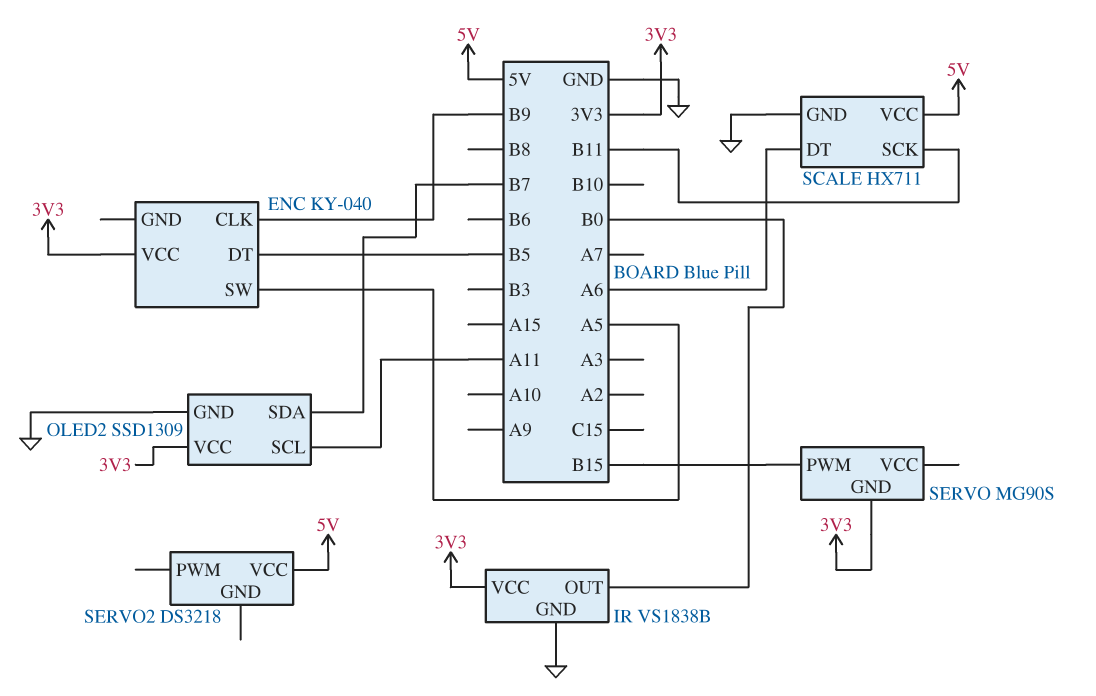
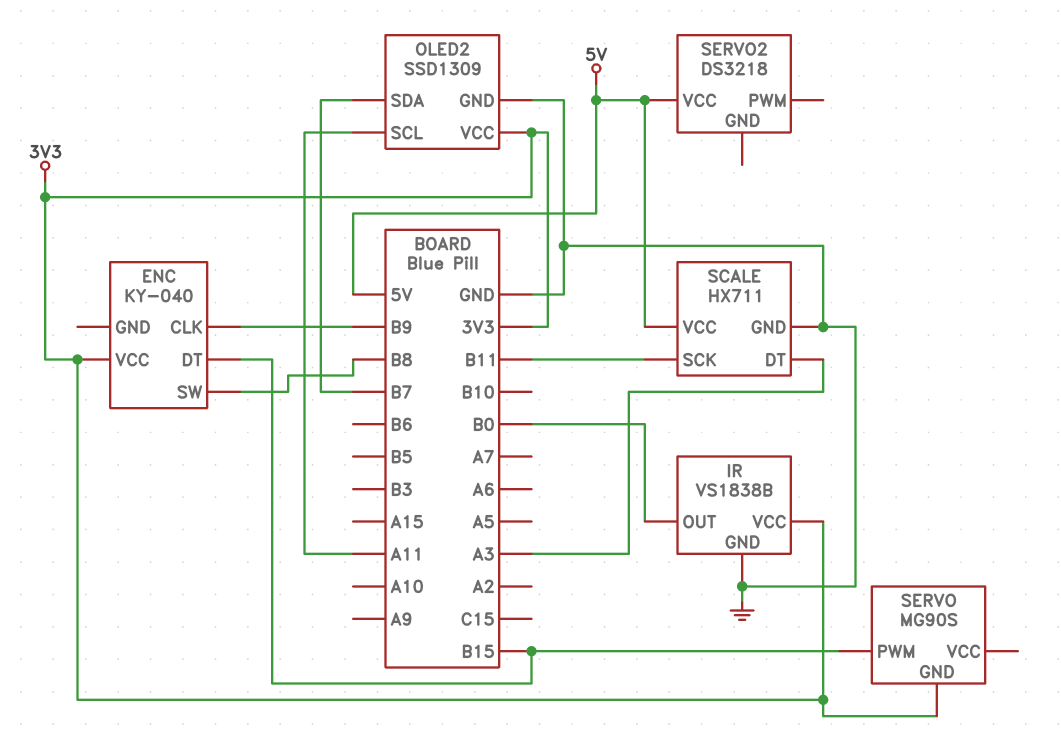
ENC pin DT: B5 -> B15
ENC pin SW: A5 -> B8
SCALE pin DT: A6 -> A3

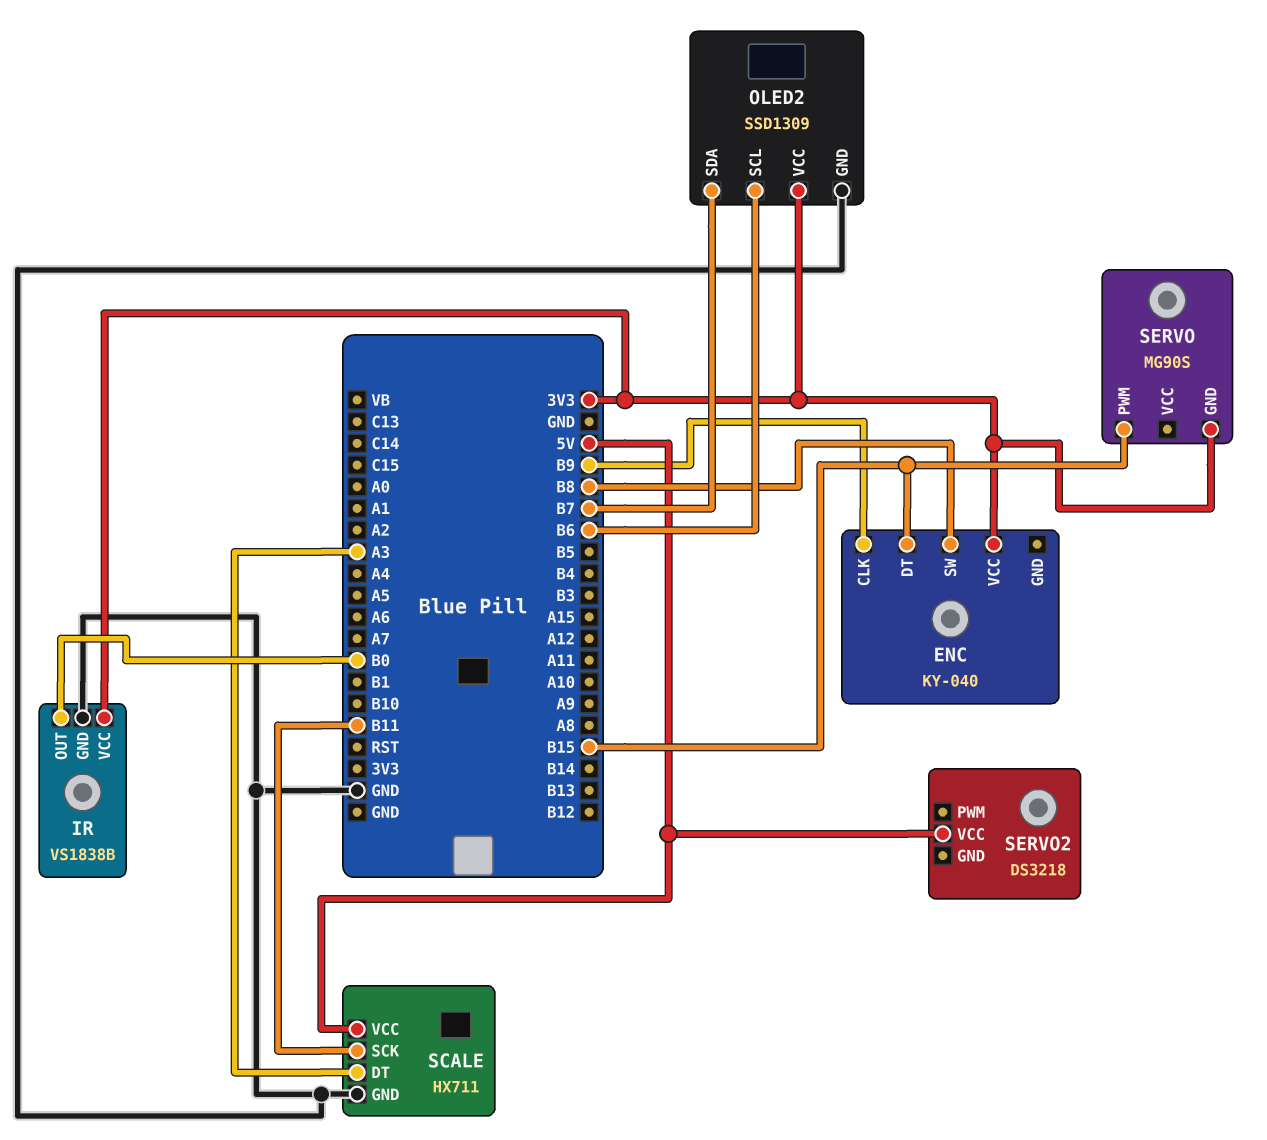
OLED2 pin SCL: A11 -> B6

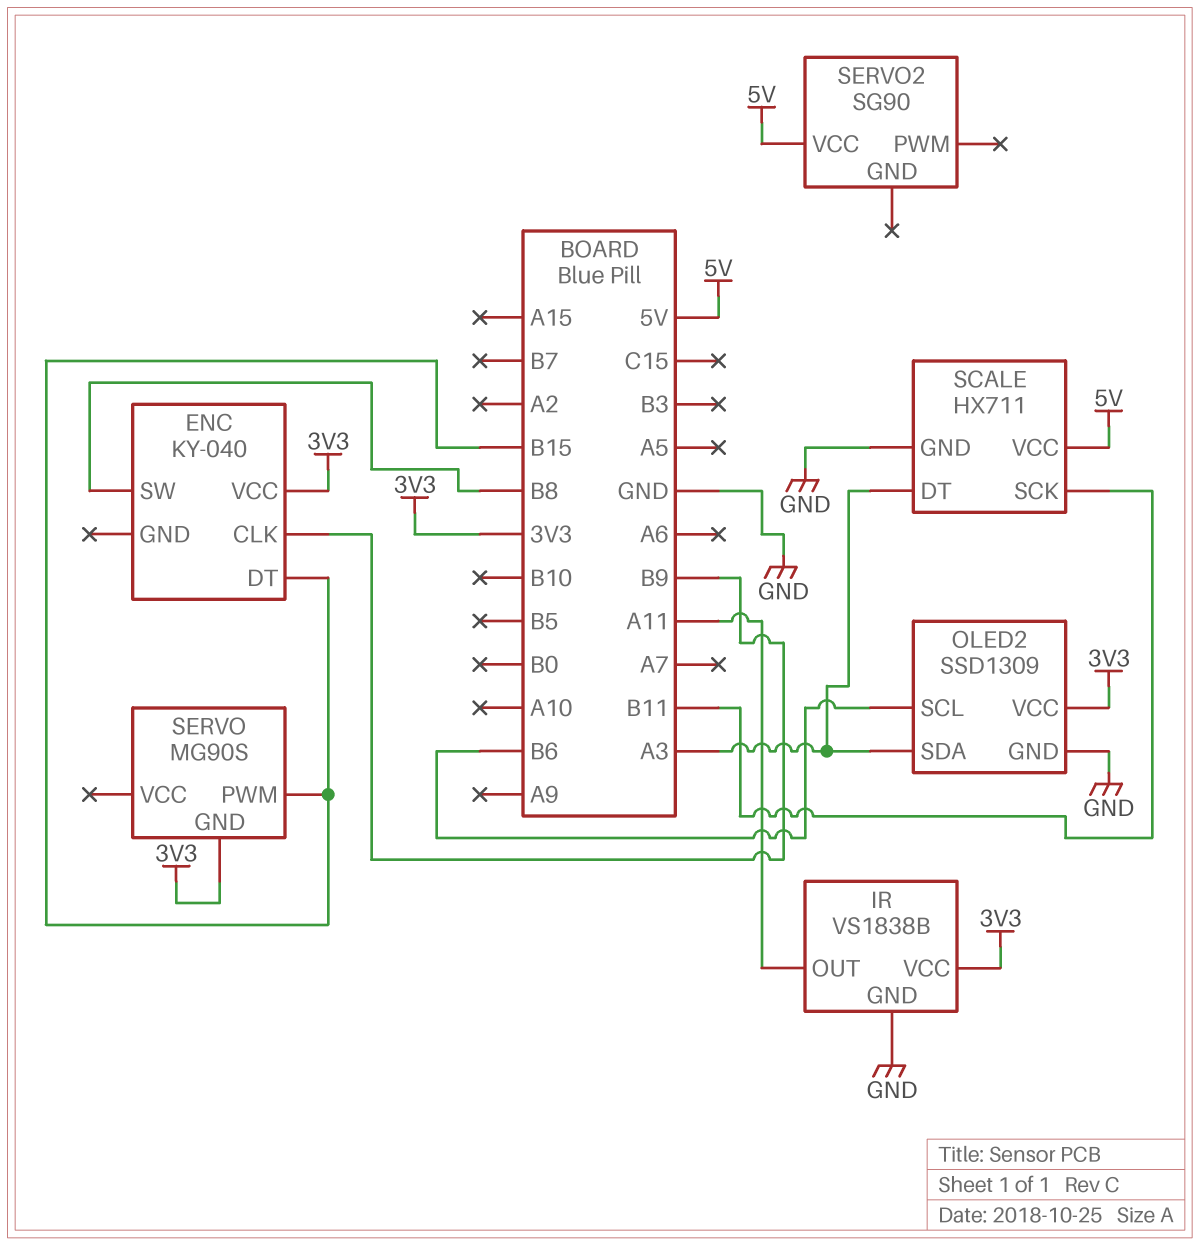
IR pin OUT: B0 -> A11
OLED2 pin SDA: B7 -> A3
SERVO2: DS3218 -> SG90

